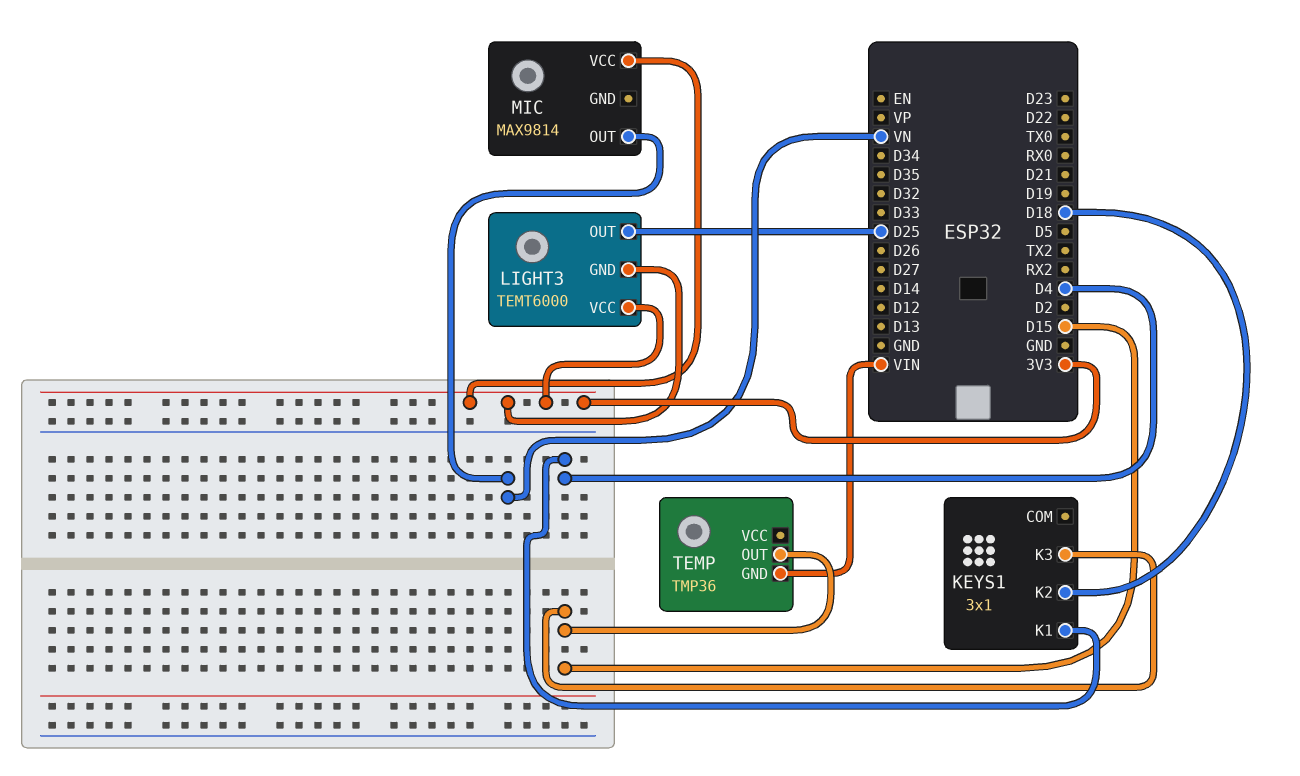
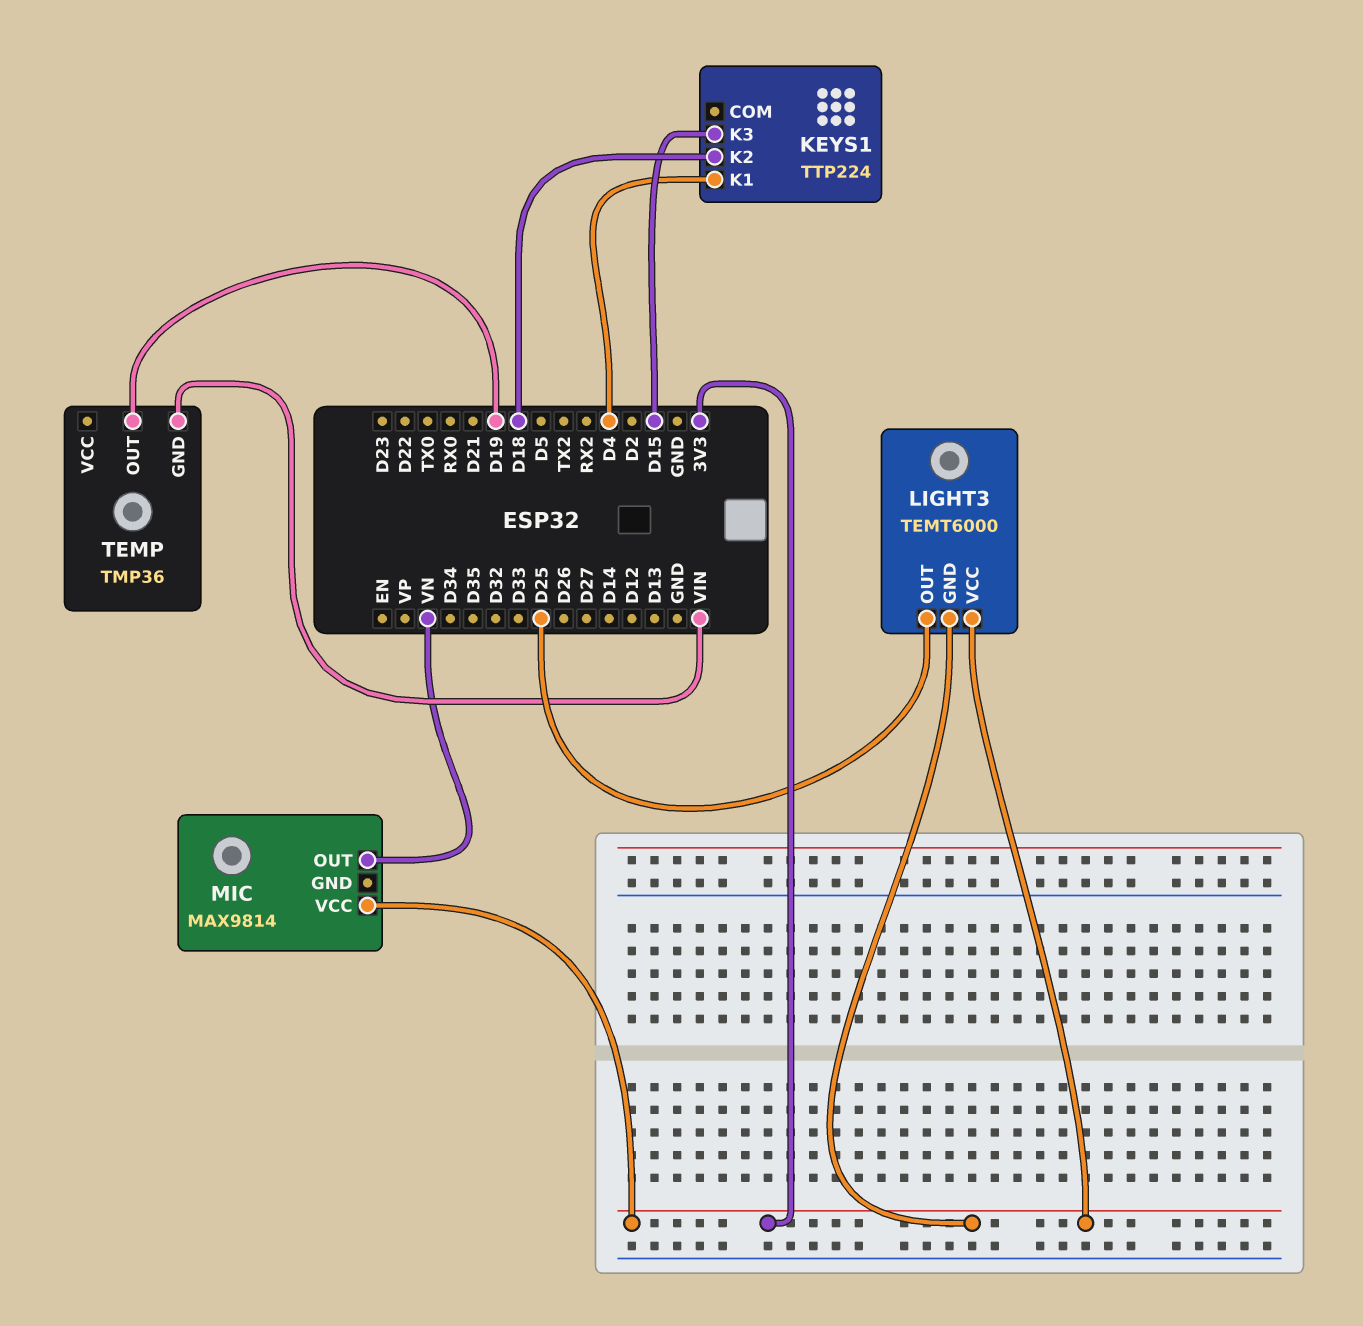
KEYS1: 3x1 -> TTP224
TEMP pin OUT: D15 -> D19

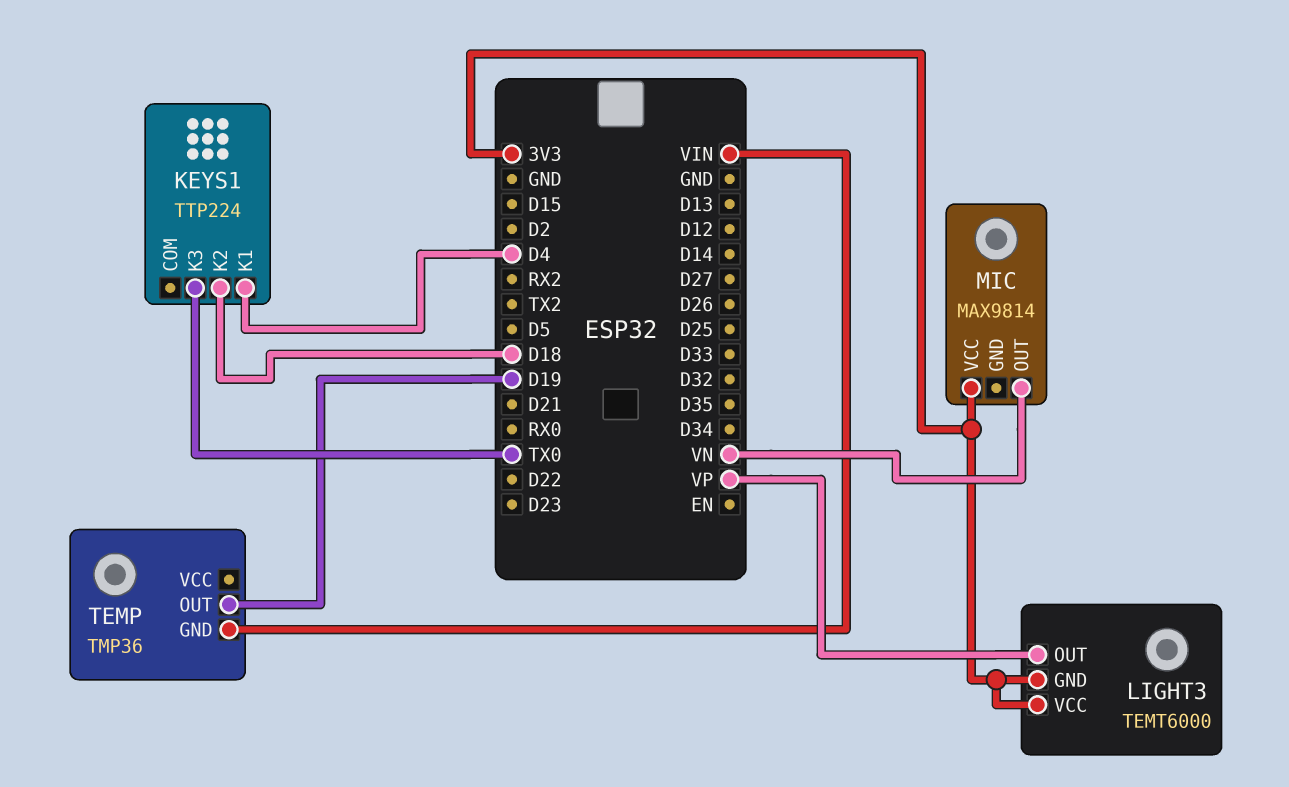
KEYS1 pin K3: D15 -> TX0
LIGHT3 pin OUT: D25 -> VP

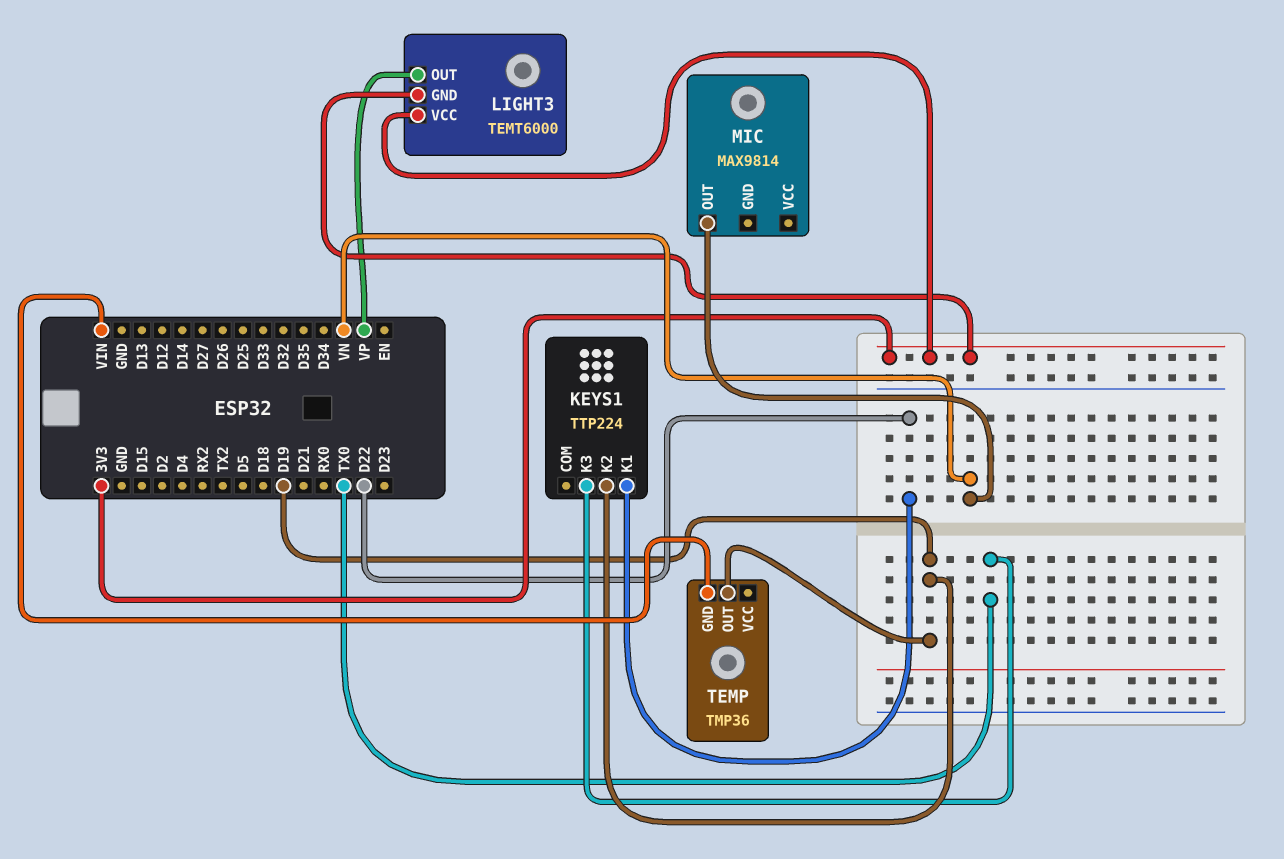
KEYS1 pin K1: D4 -> D22
KEYS1 pin K2: D18 -> D19
MIC pin VCC: 3V3 -> none

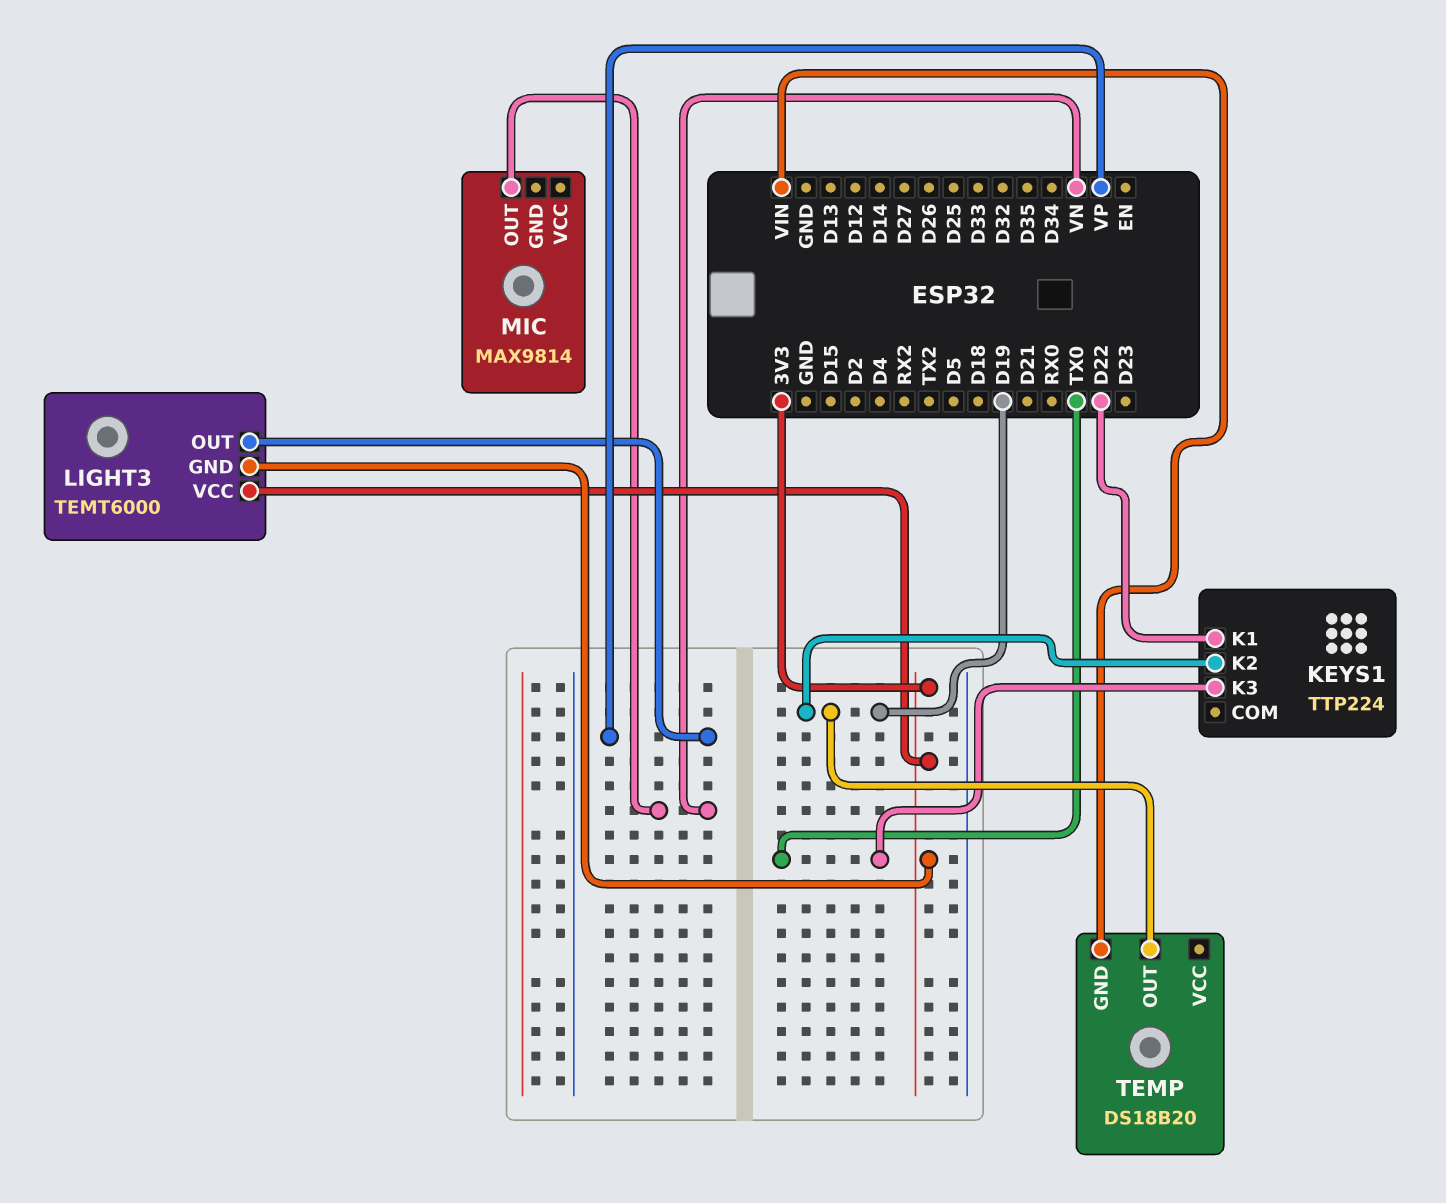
TEMP: TMP36 -> DS18B20

